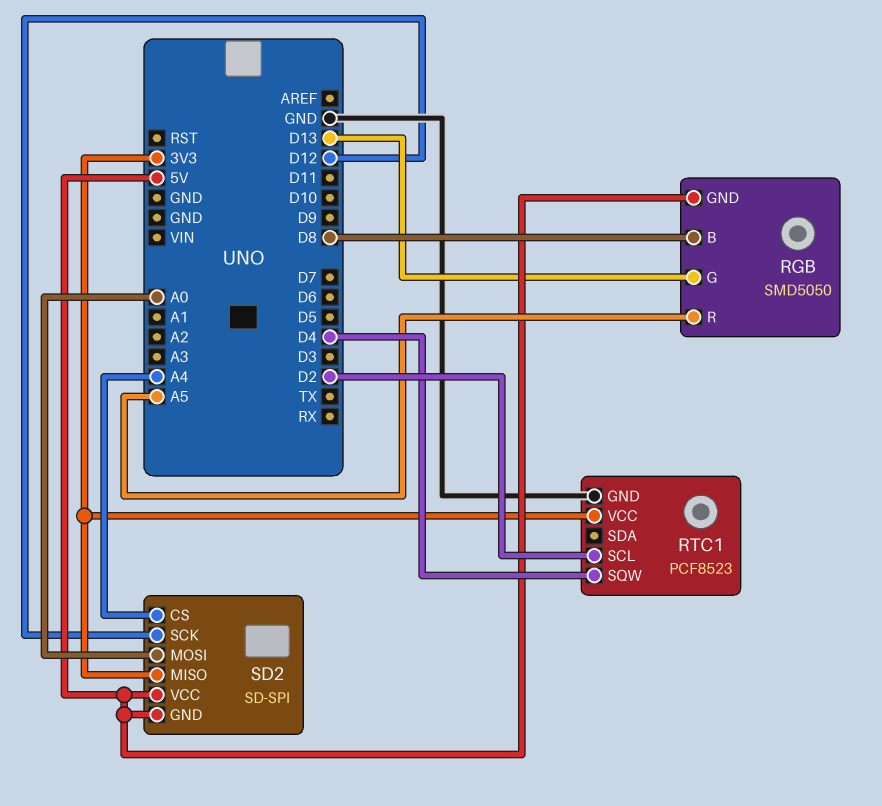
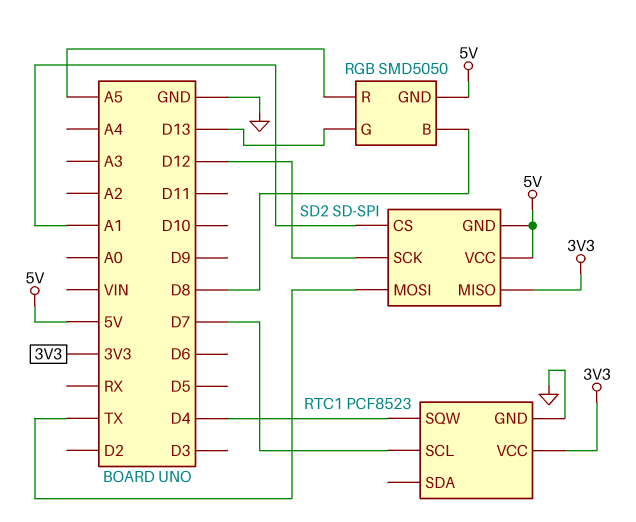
RTC1 pin SCL: D2 -> D7
SD2 pin CS: A4 -> A1
SD2 pin MOSI: A0 -> TX

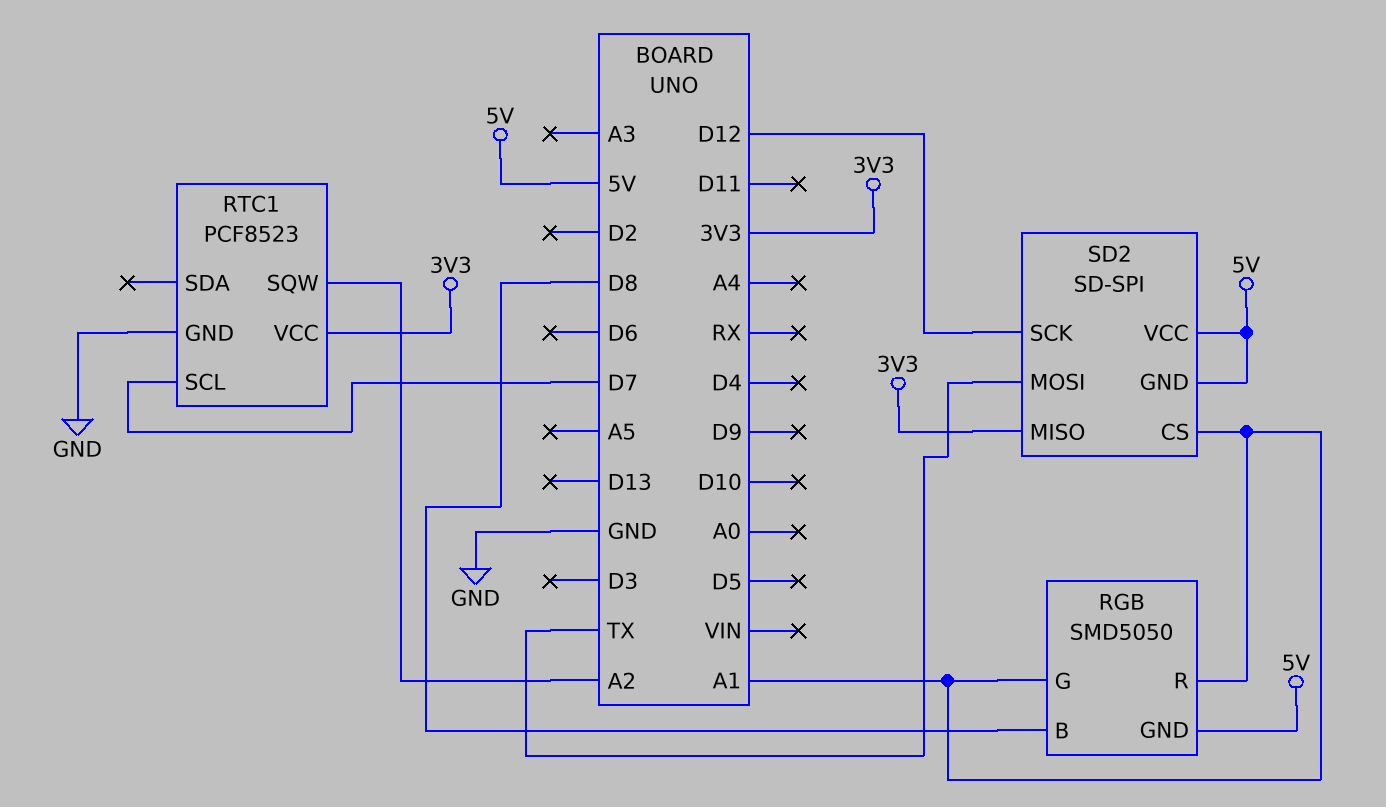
RGB pin G: D13 -> A1
RGB pin R: A5 -> A1
RTC1 pin SQW: D4 -> A2

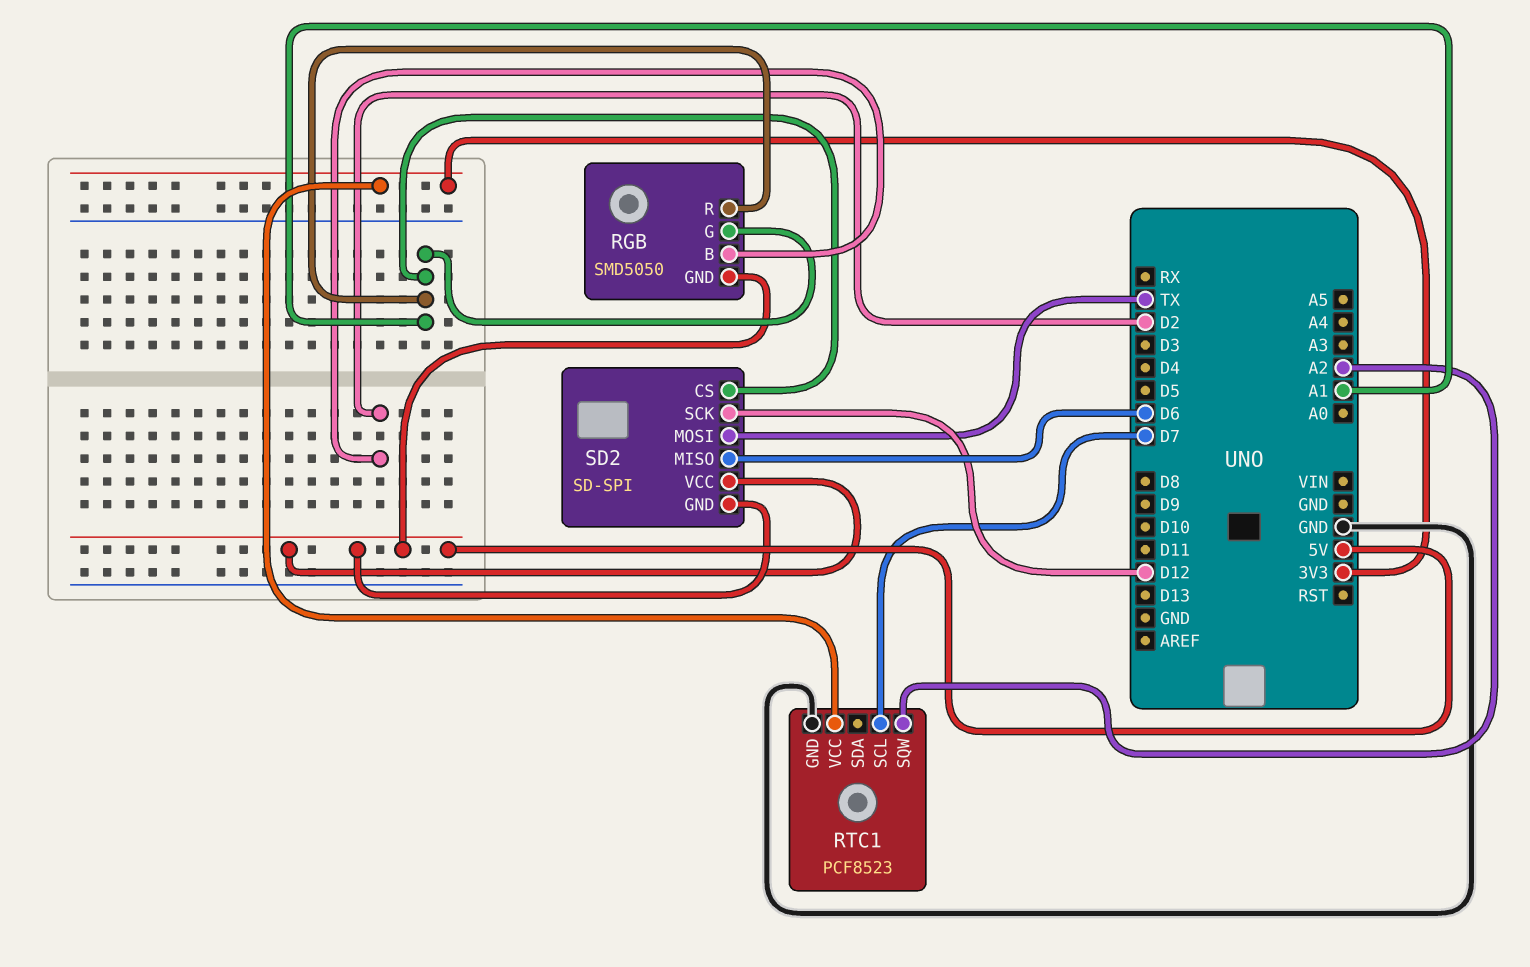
RGB pin B: D8 -> D2
SD2 pin MISO: 3V3 -> D6

